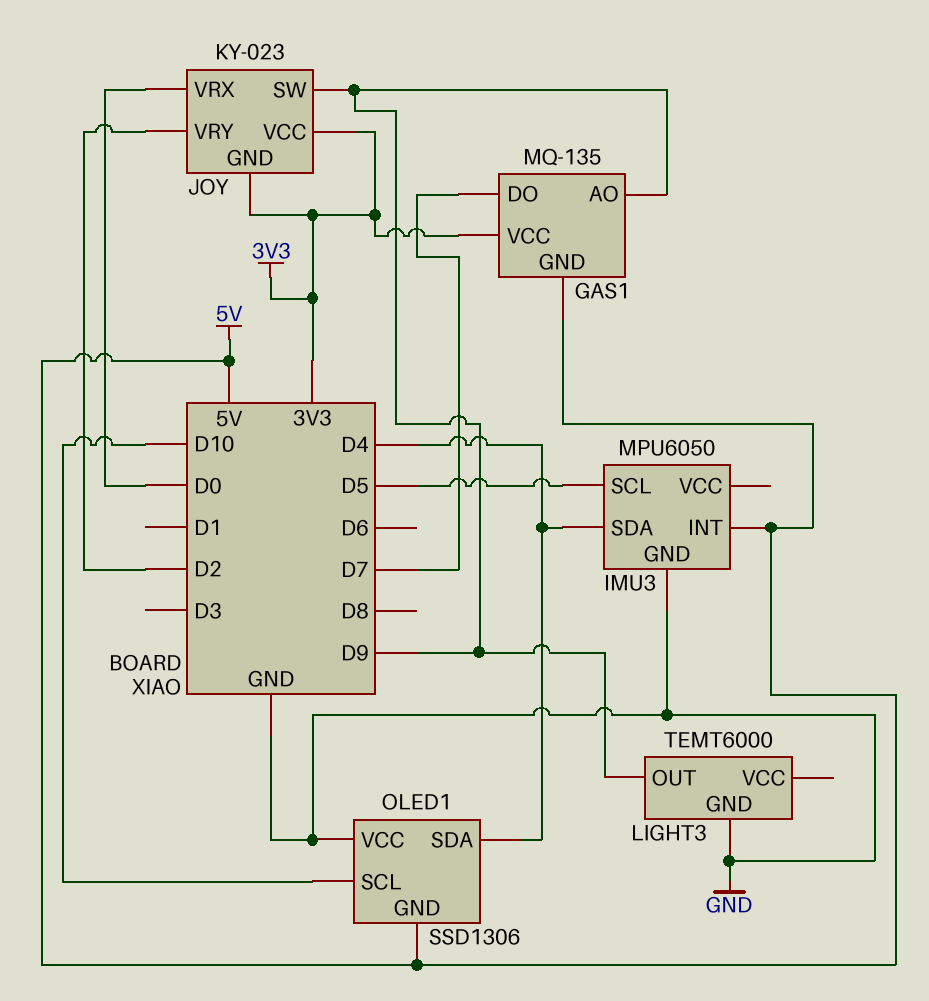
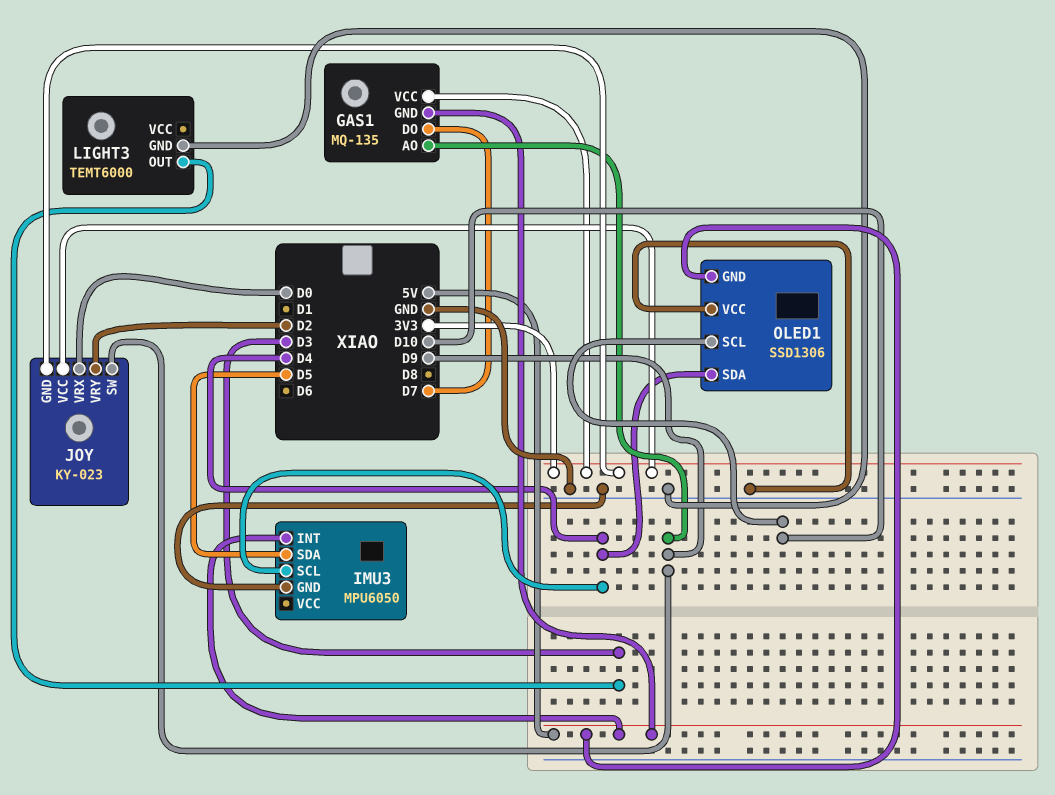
IMU3 pin SCL: D5 -> D4
IMU3 pin SDA: D4 -> D5
LIGHT3 pin OUT: D9 -> D3

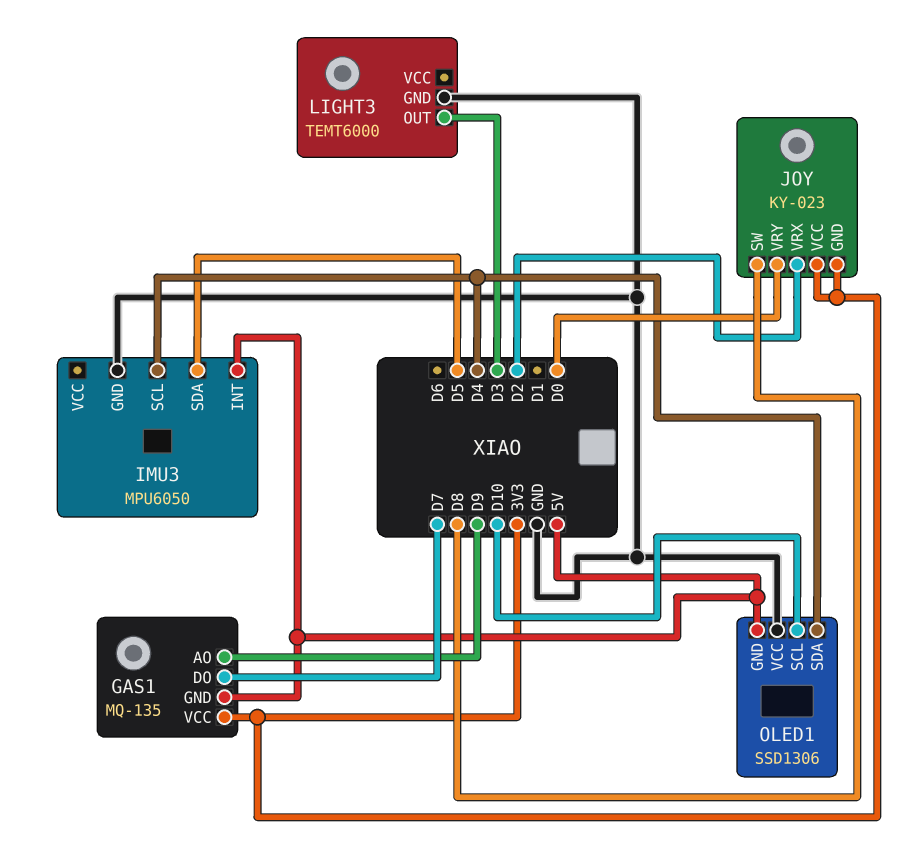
JOY pin SW: D9 -> D8
JOY pin VRX: D0 -> D2
JOY pin VRY: D2 -> D0

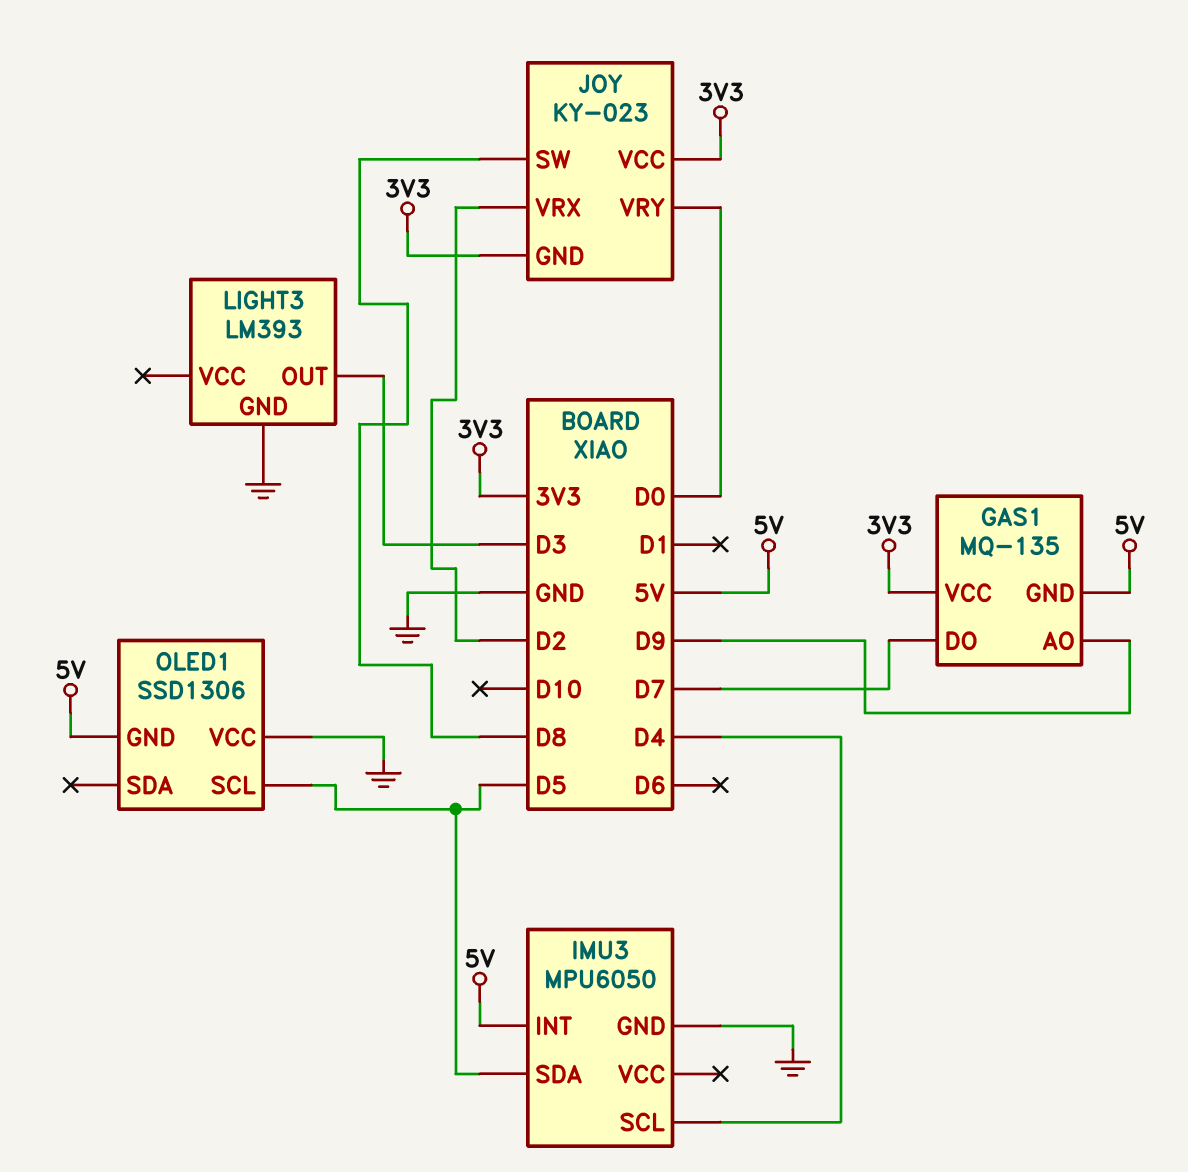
LIGHT3: TEMT6000 -> LM393
OLED1 pin SCL: D10 -> D5
OLED1 pin SDA: D4 -> none

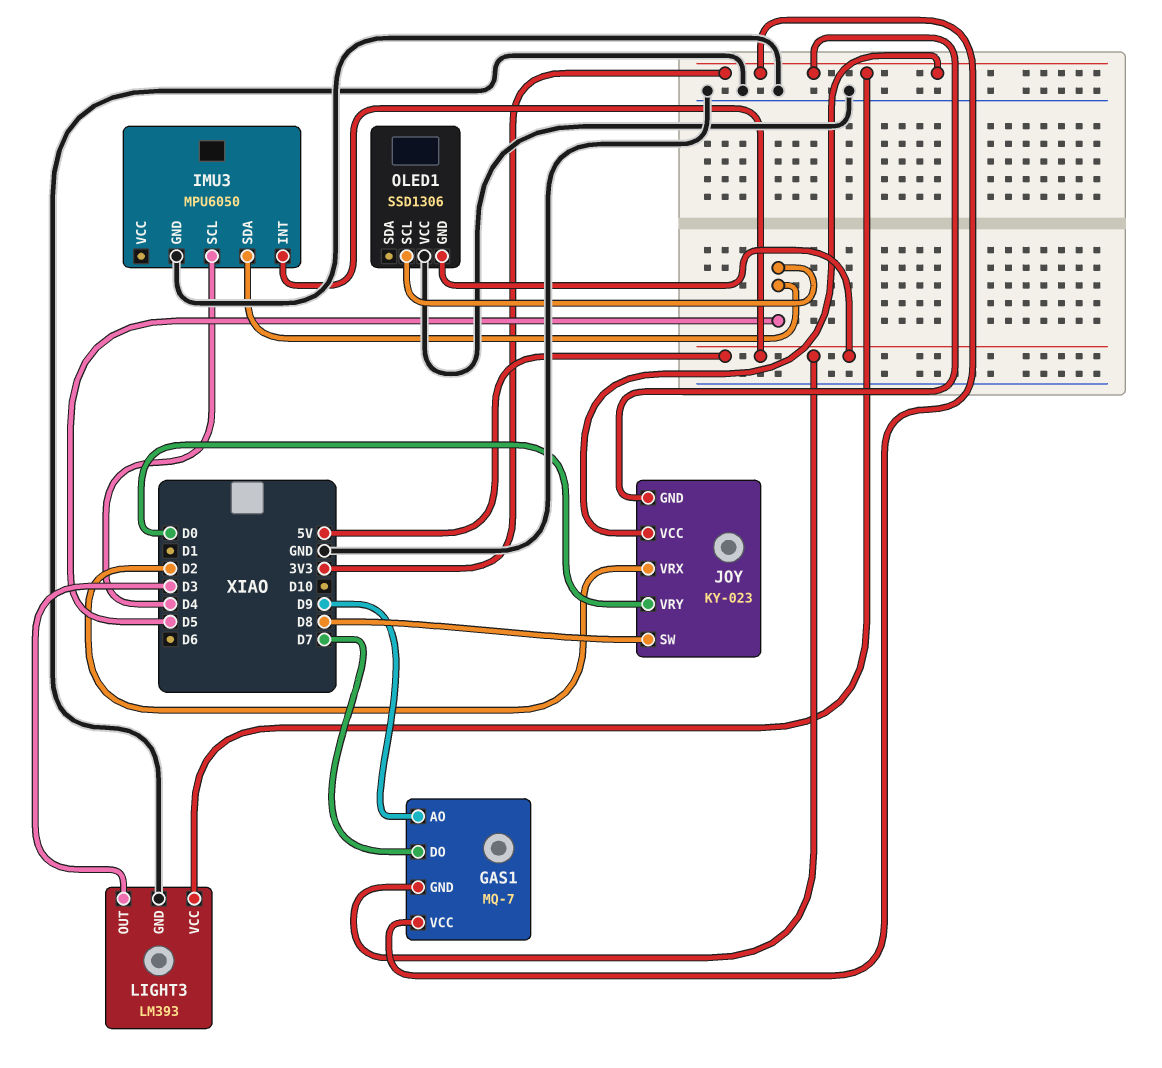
GAS1: MQ-135 -> MQ-7
LIGHT3 pin VCC: none -> 3V3

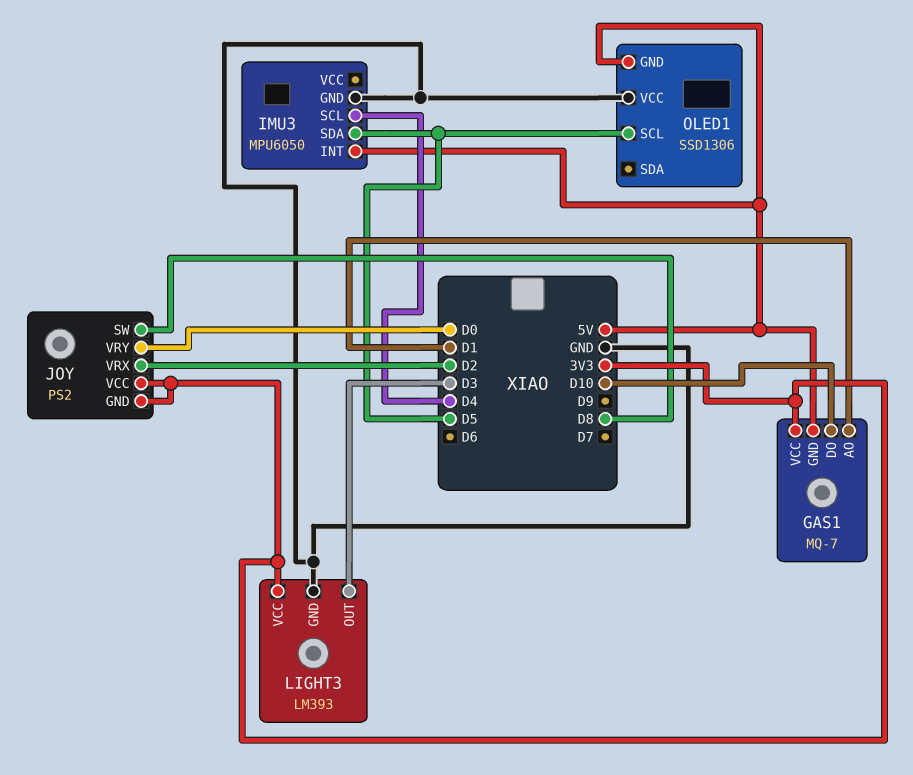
GAS1 pin AO: D9 -> D1
GAS1 pin DO: D7 -> D10
JOY: KY-023 -> PS2

